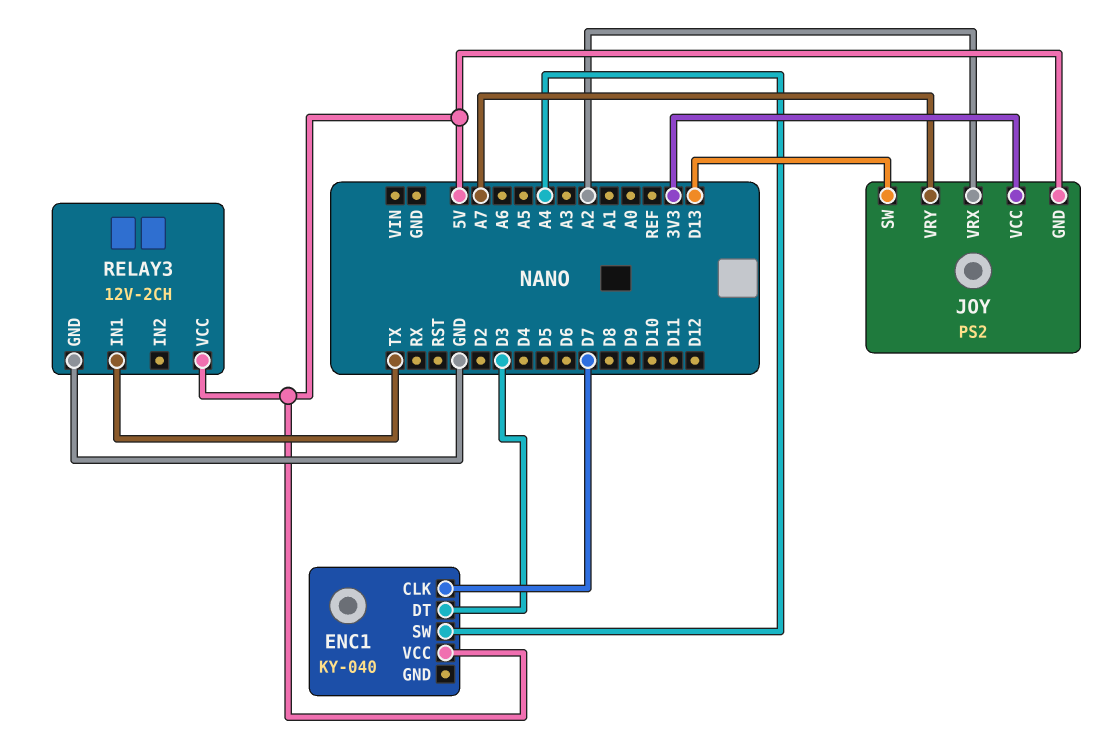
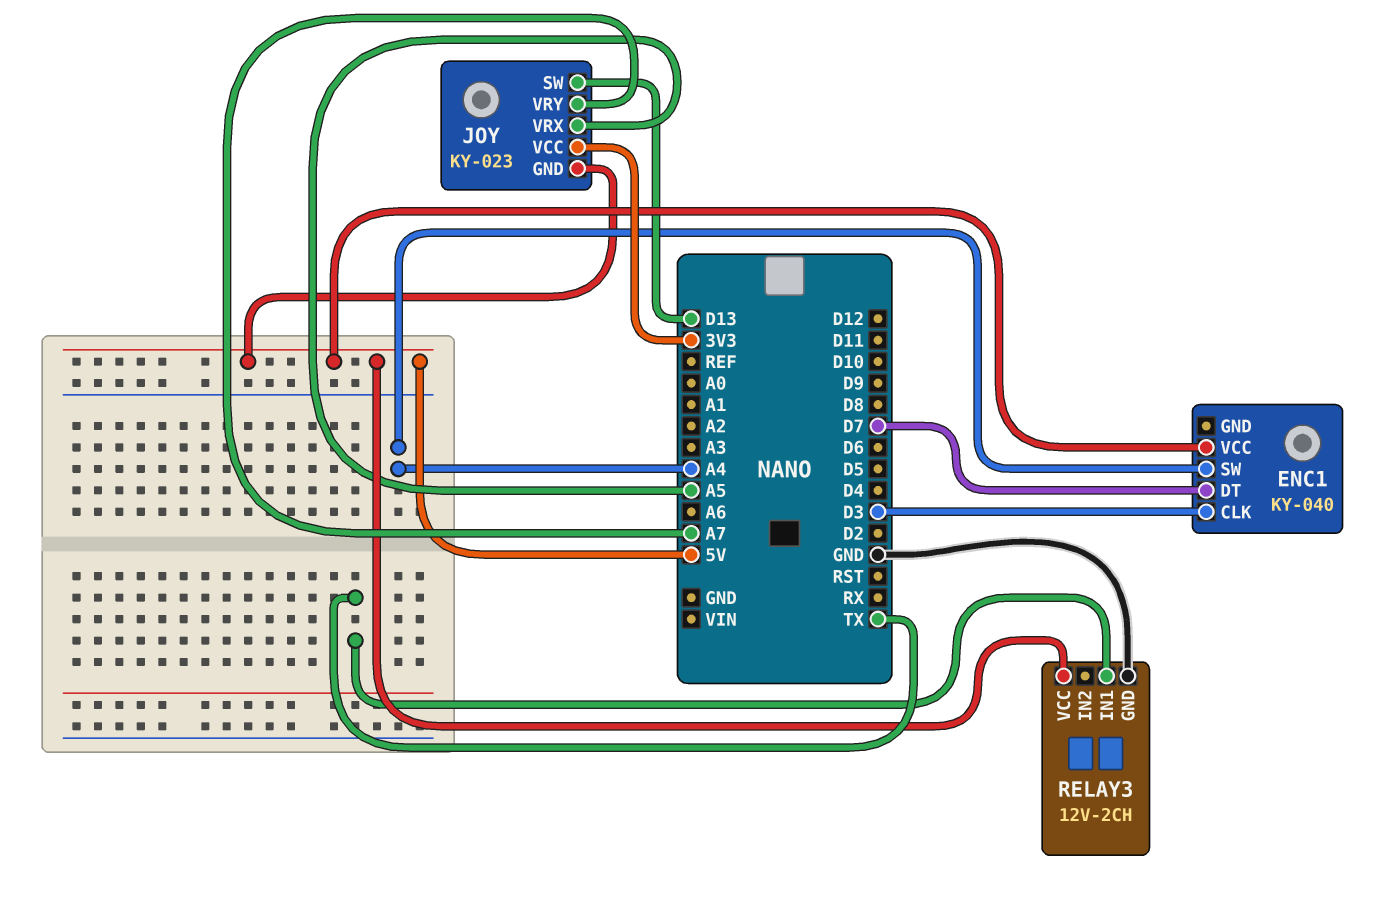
ENC1 pin CLK: D7 -> D3
ENC1 pin DT: D3 -> D7
JOY: PS2 -> KY-023
JOY pin VRX: A2 -> A5

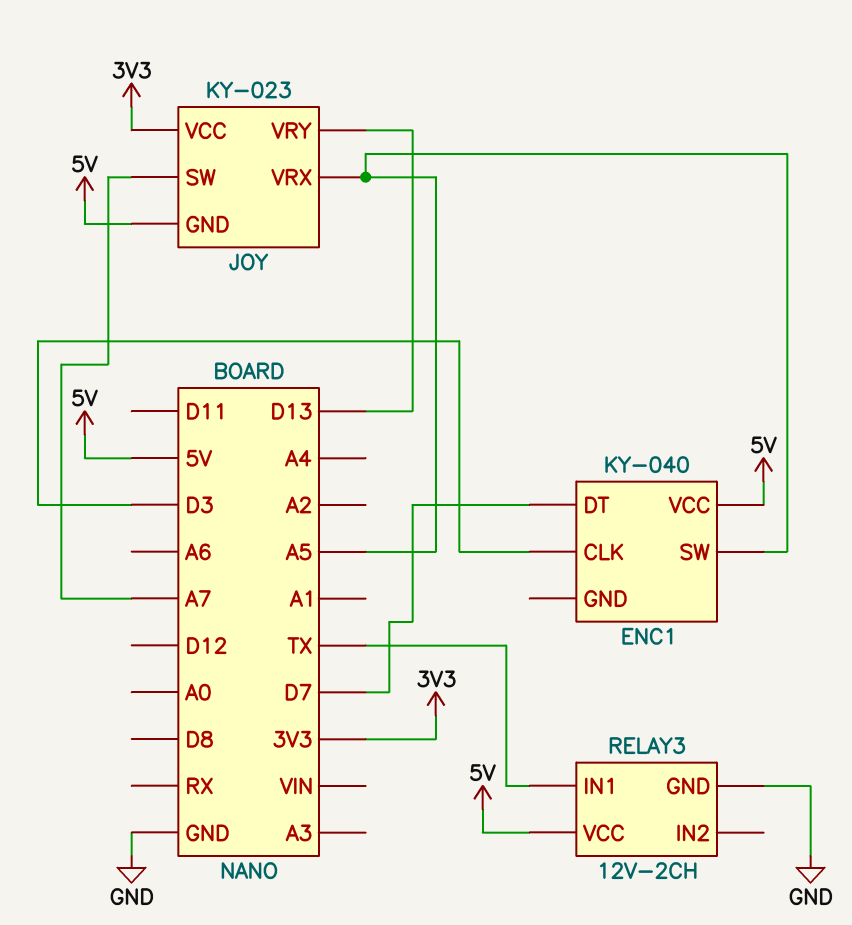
ENC1 pin SW: A4 -> A5
JOY pin SW: D13 -> A7
JOY pin VRY: A7 -> D13

